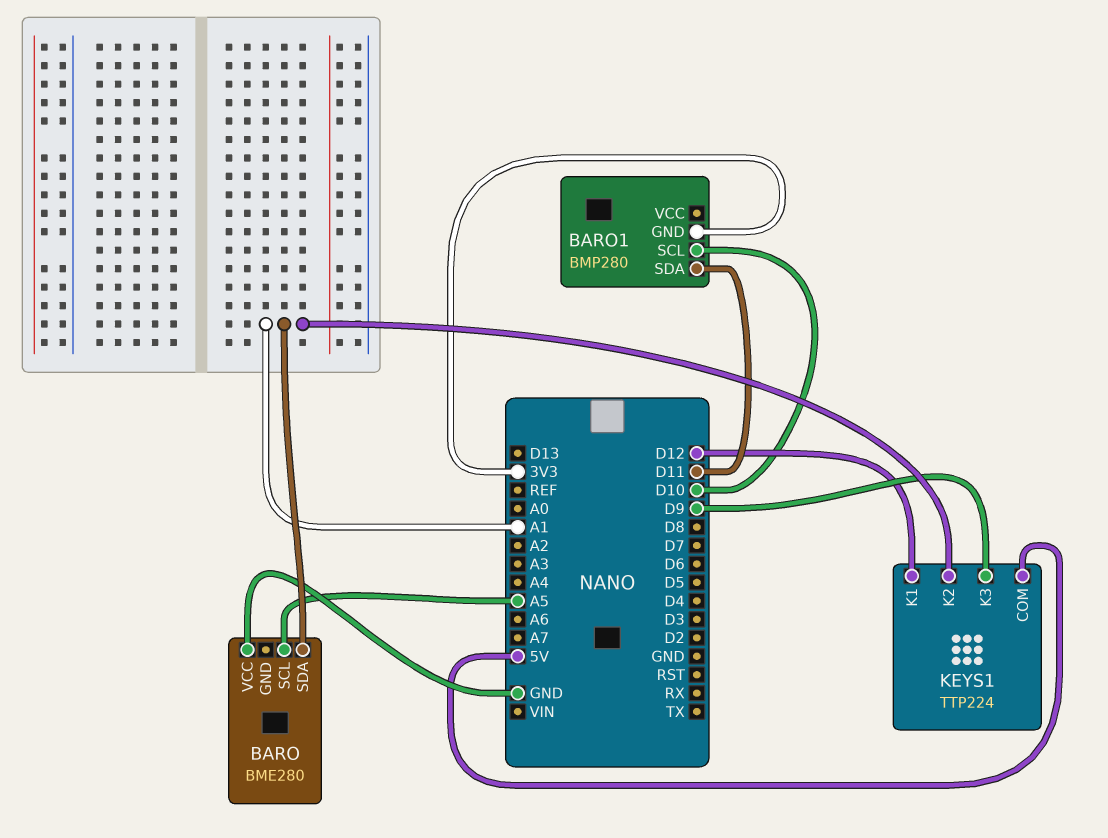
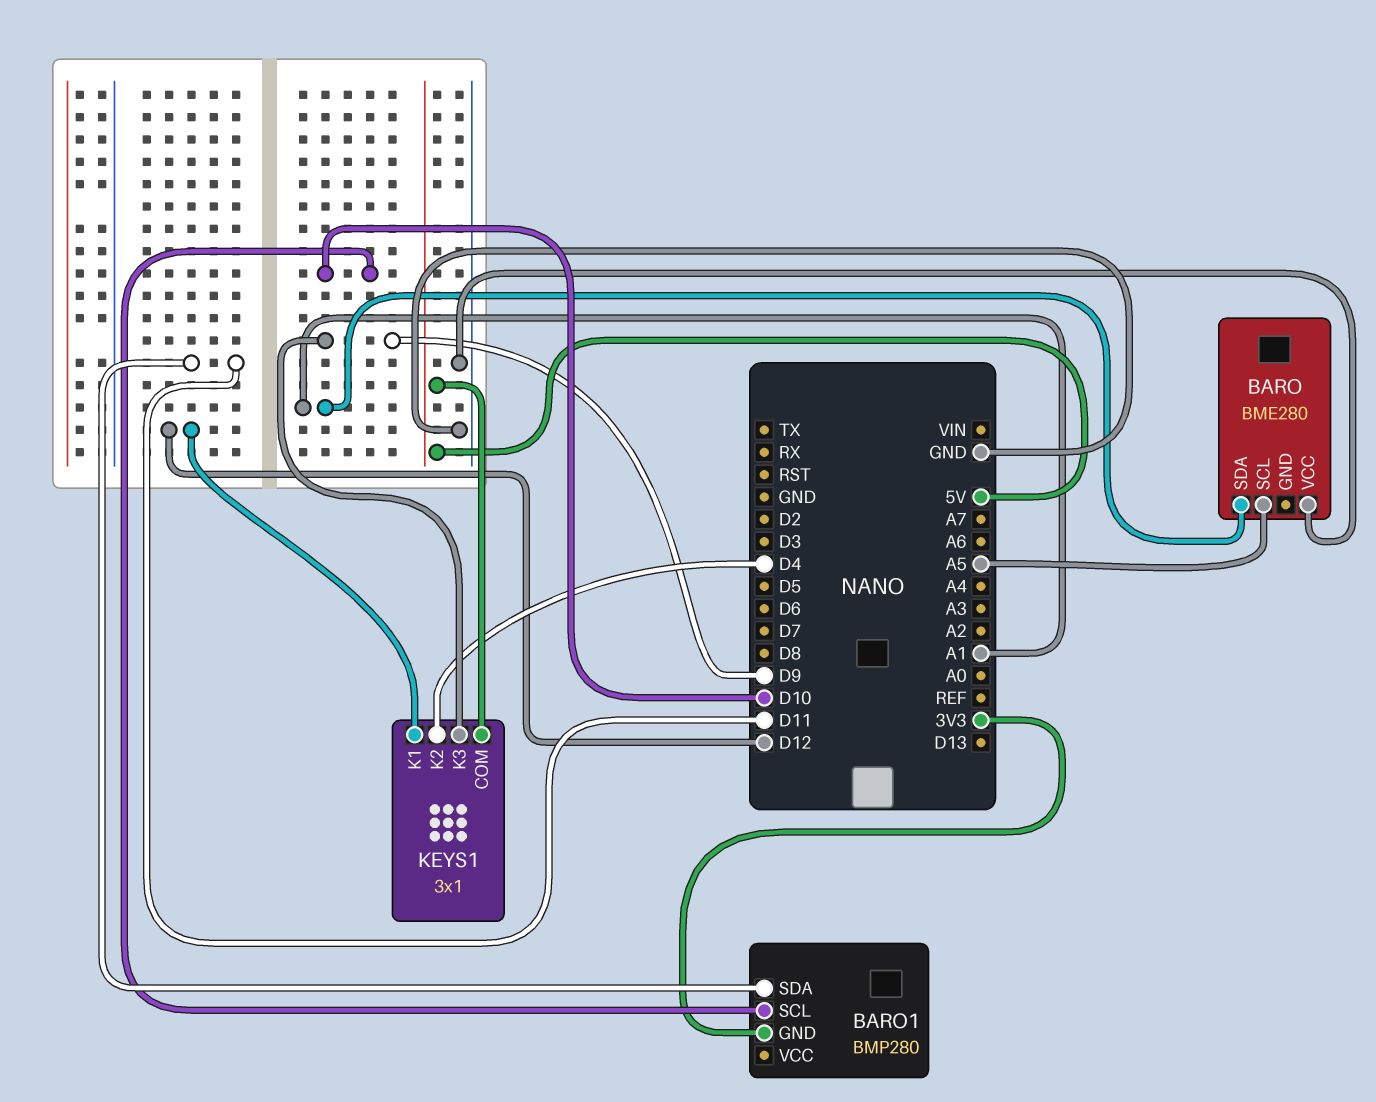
KEYS1: TTP224 -> 3x1
KEYS1 pin K2: A1 -> D4

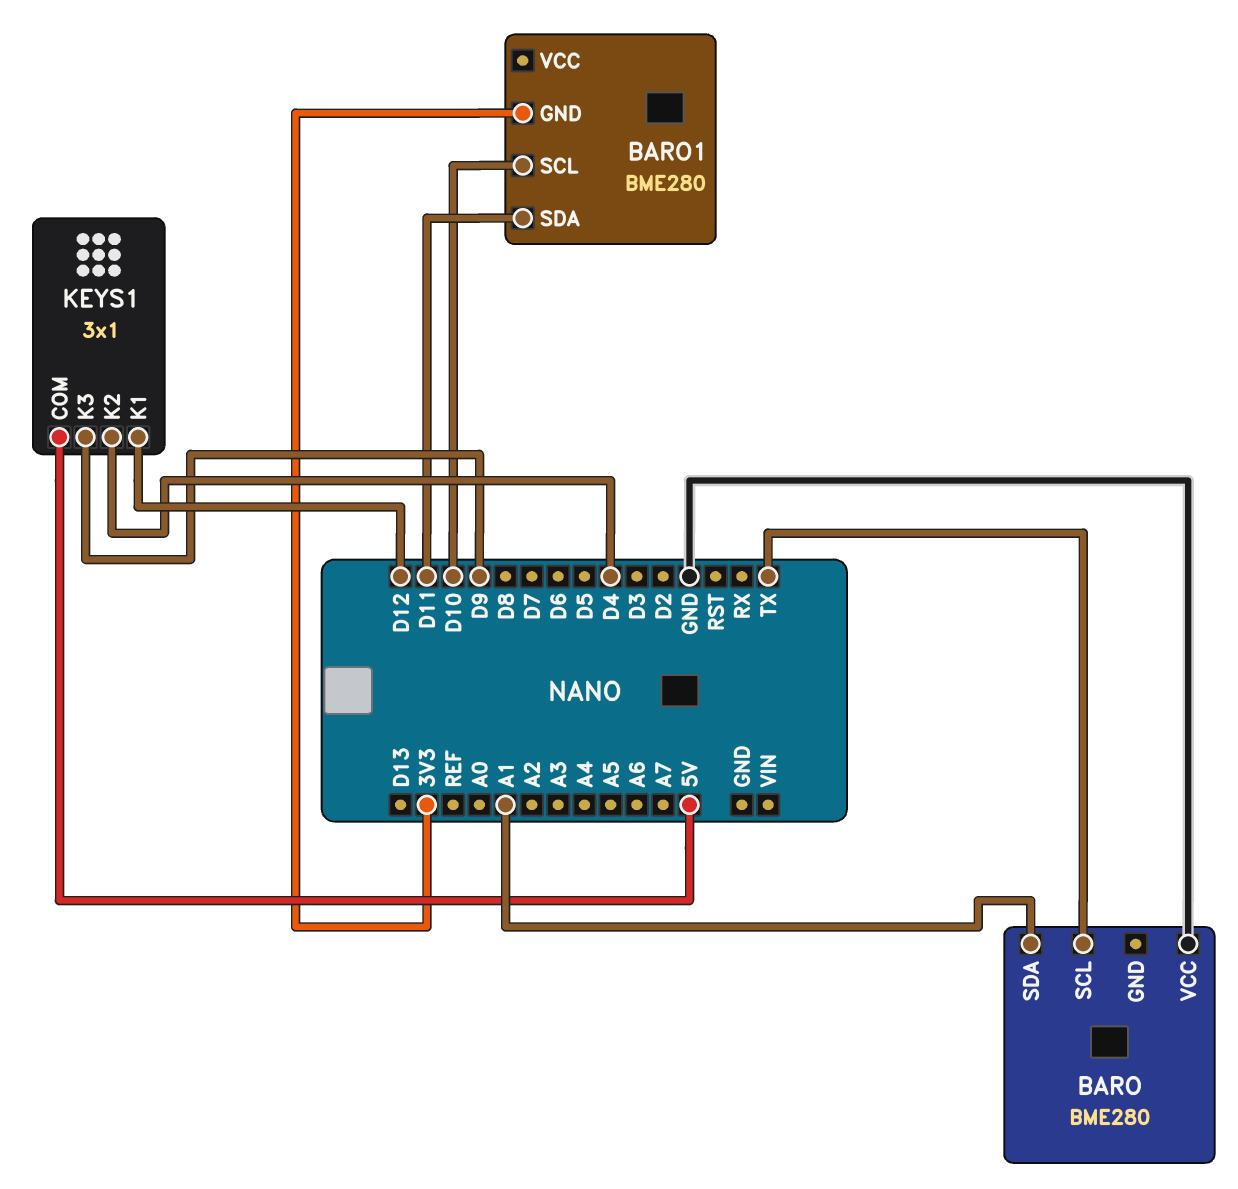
BARO pin SCL: A5 -> TX
BARO1: BMP280 -> BME280

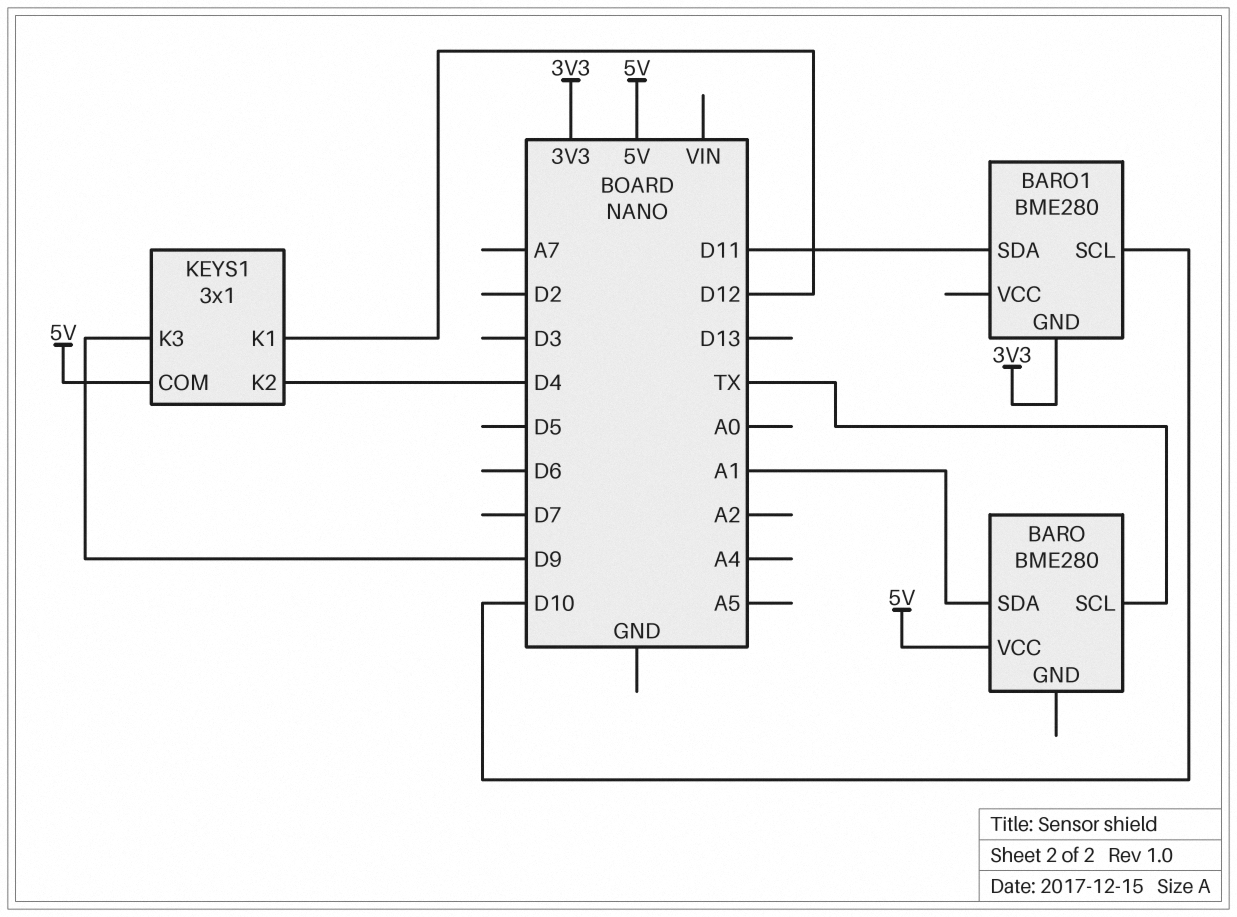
BARO pin VCC: GND -> 5V

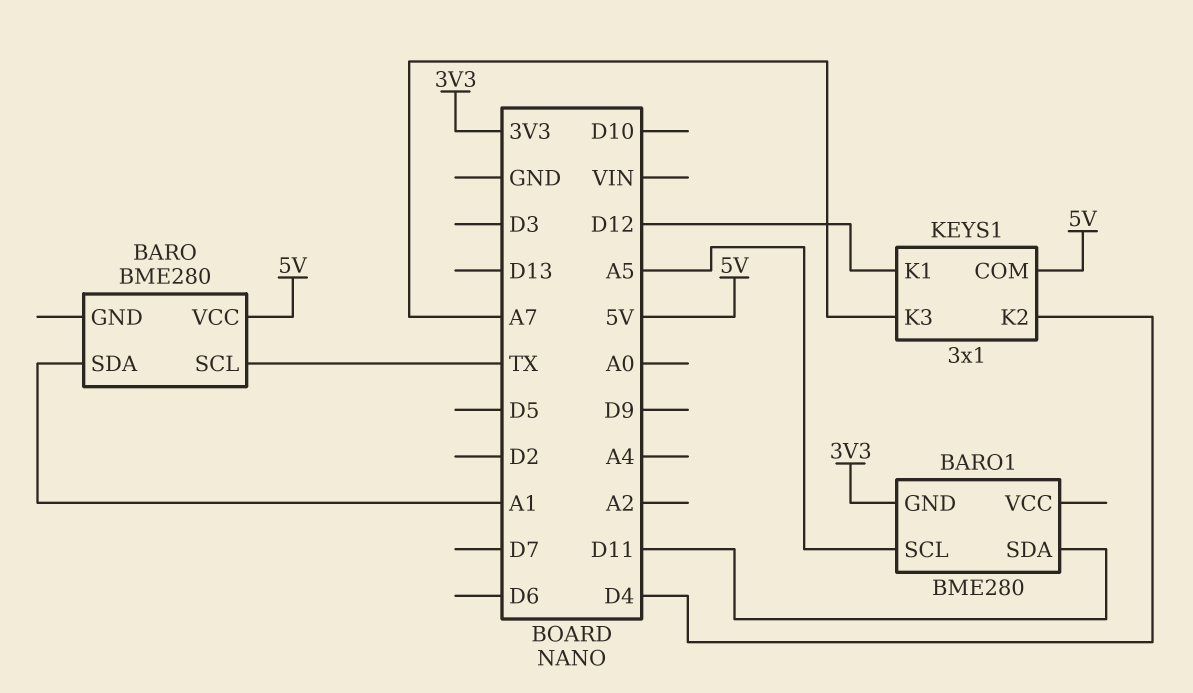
BARO1 pin SCL: D10 -> A5
KEYS1 pin K3: D9 -> A7

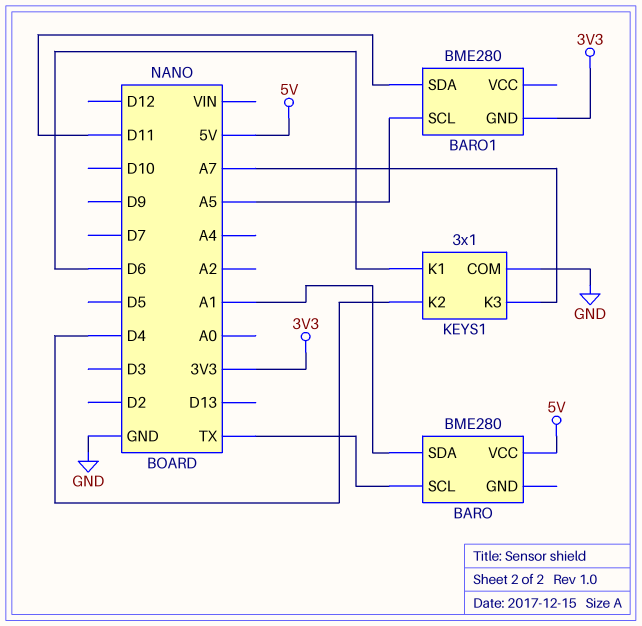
KEYS1 pin COM: 5V -> GND
KEYS1 pin K1: D12 -> D6

